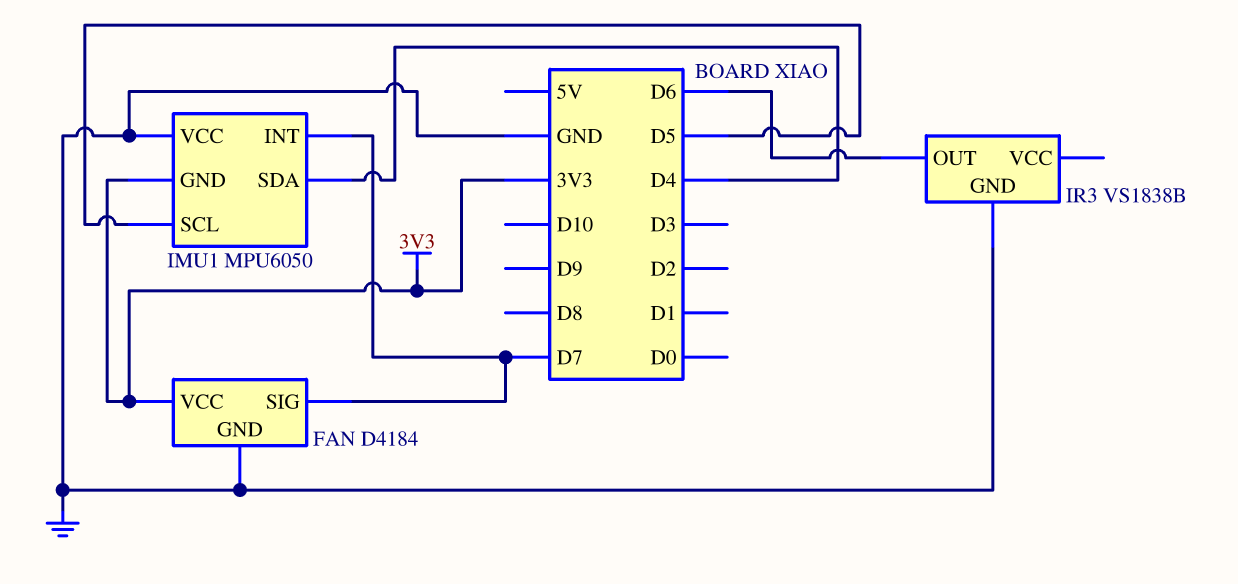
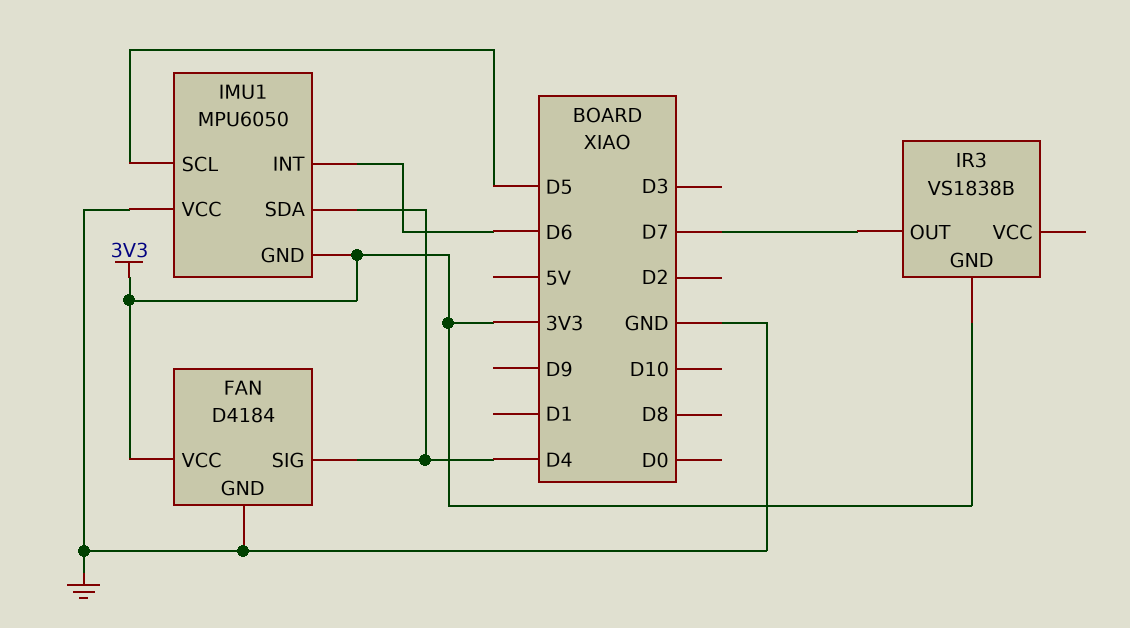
FAN pin SIG: D7 -> D4
IMU1 pin INT: D7 -> D6
IR3 pin GND: GND -> 3V3
IR3 pin OUT: D6 -> D7

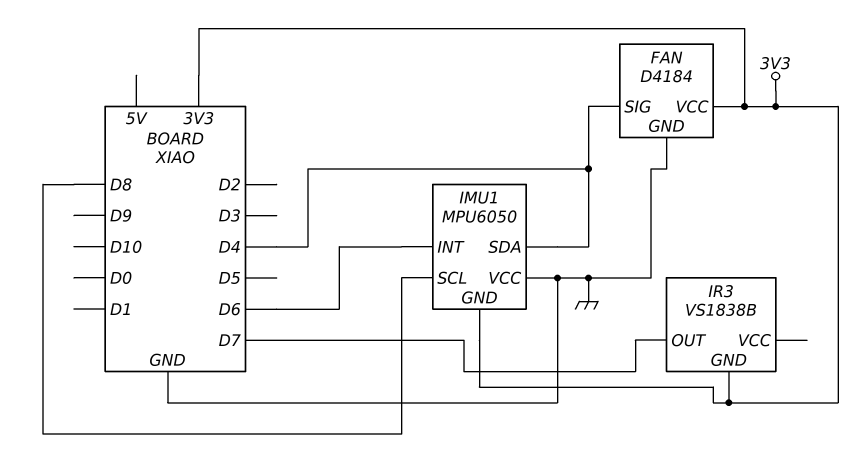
IMU1 pin SCL: D5 -> D8

